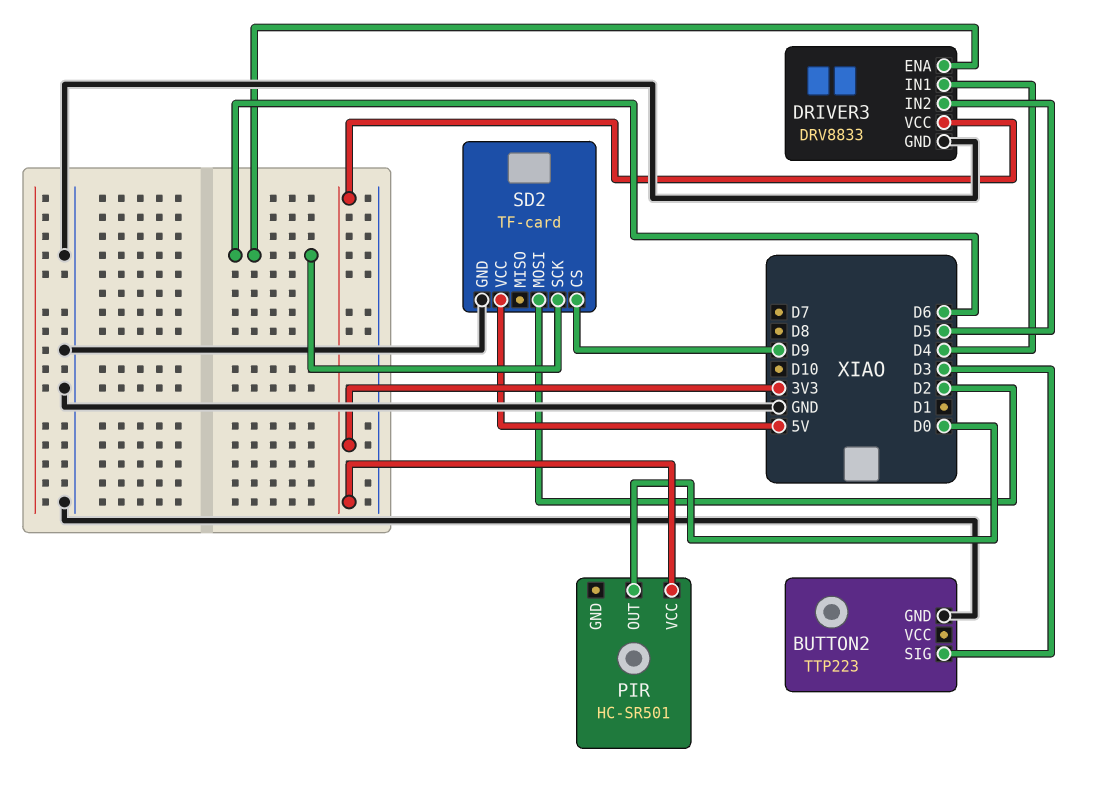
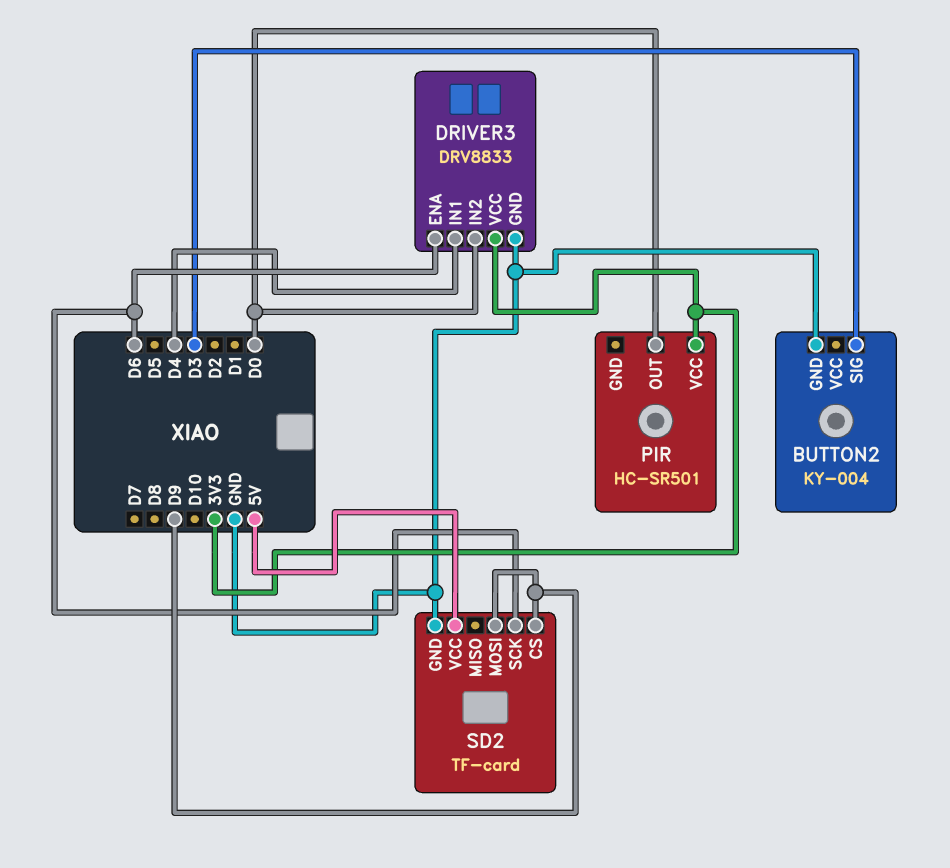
BUTTON2: TTP223 -> KY-004
DRIVER3 pin IN2: D5 -> D0
SD2 pin MOSI: D2 -> D9

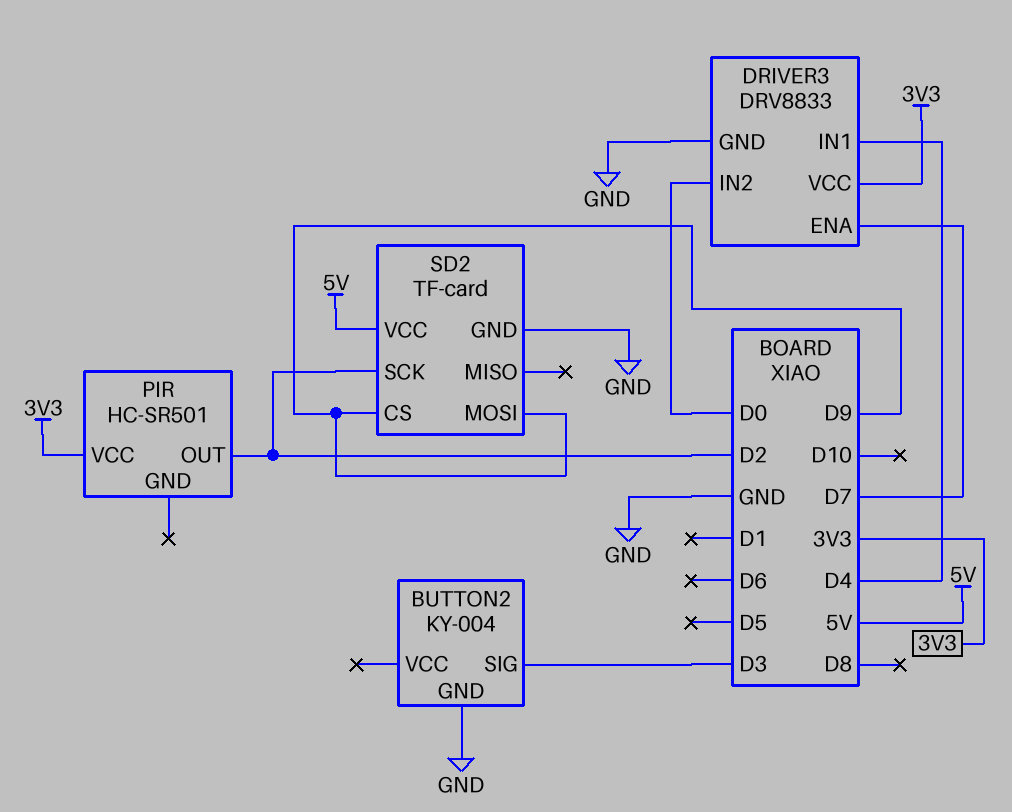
DRIVER3 pin ENA: D6 -> D7
PIR pin OUT: D0 -> D2
SD2 pin SCK: D6 -> D2

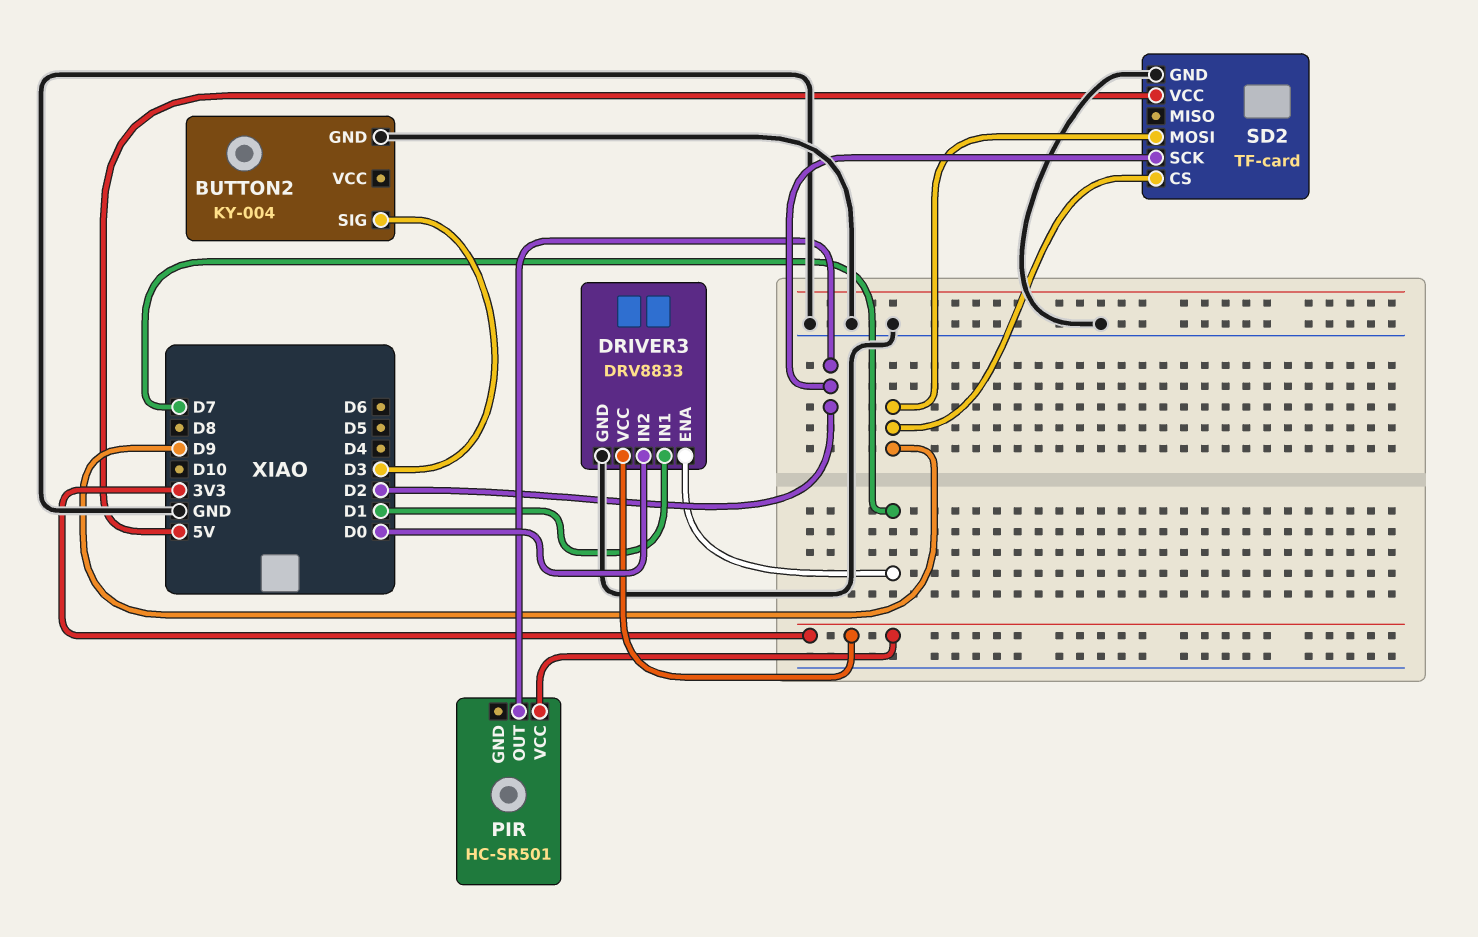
DRIVER3 pin IN1: D4 -> D1

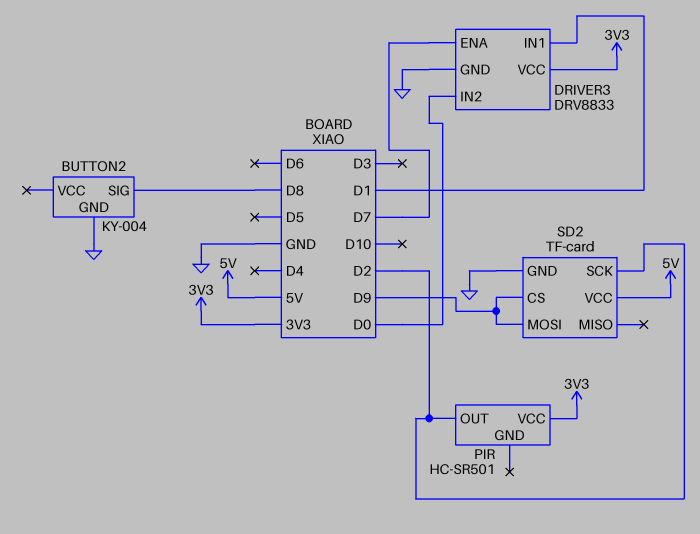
BUTTON2 pin SIG: D3 -> D8

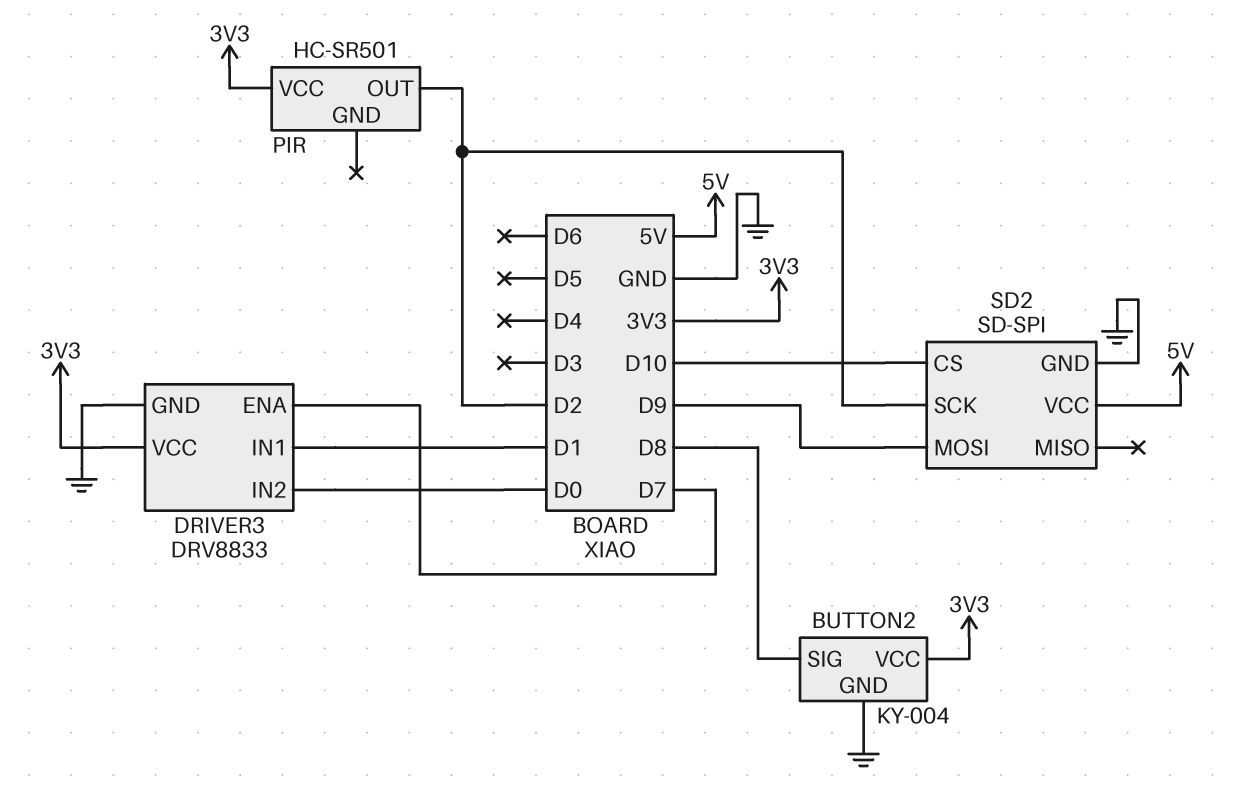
BUTTON2 pin VCC: none -> 3V3
SD2: TF-card -> SD-SPI
SD2 pin CS: D9 -> D10

